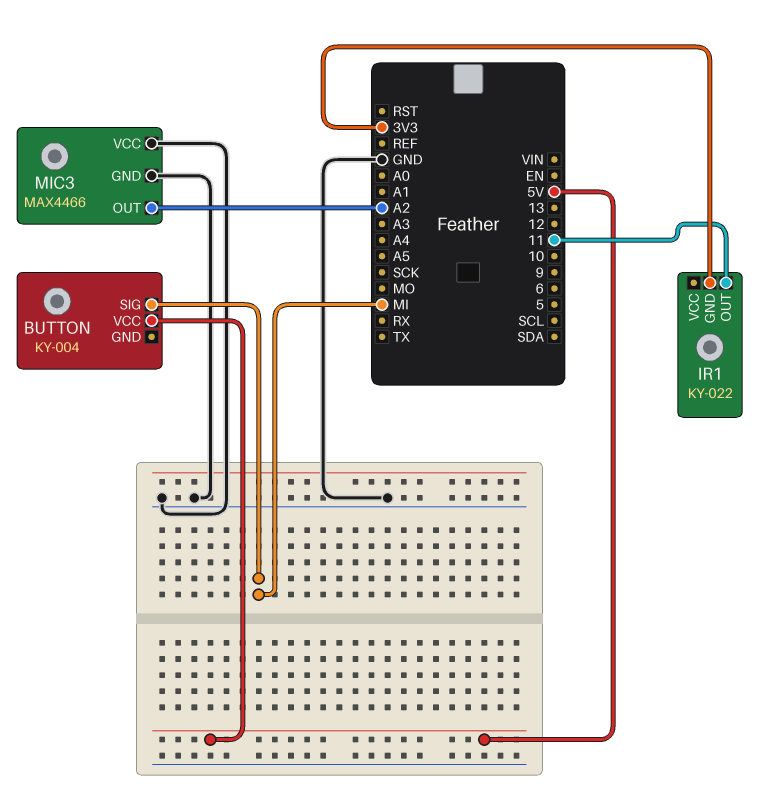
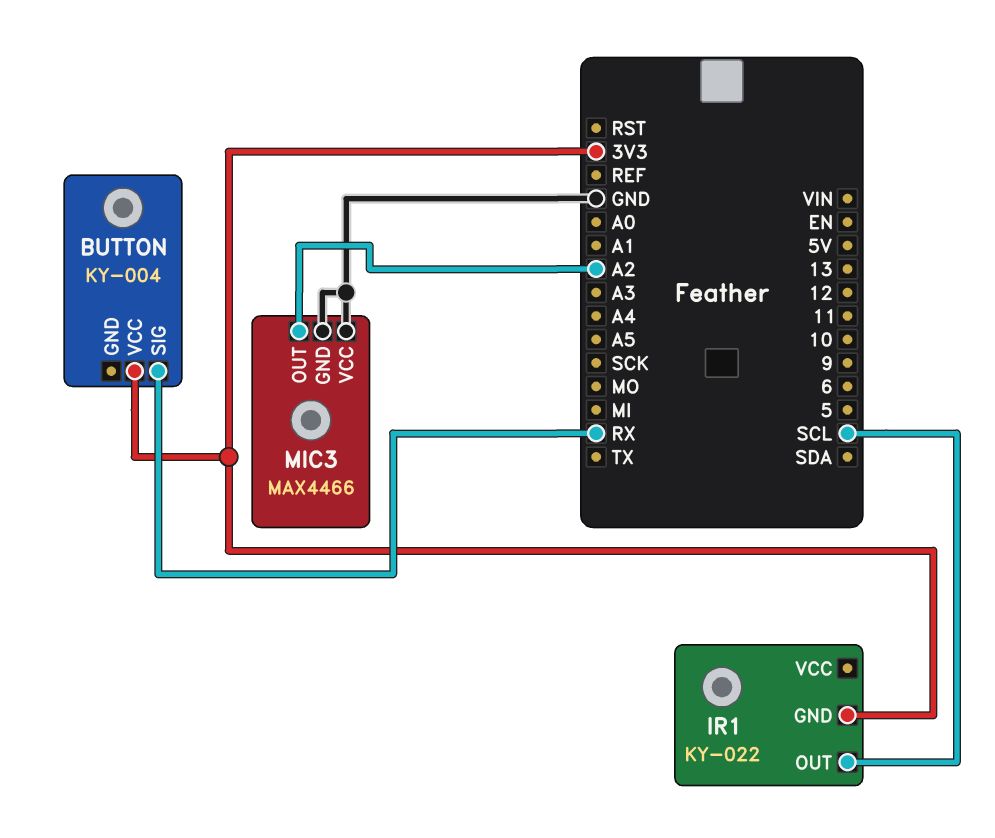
BUTTON pin SIG: MI -> RX
BUTTON pin VCC: 5V -> 3V3
IR1 pin OUT: 11 -> SCL

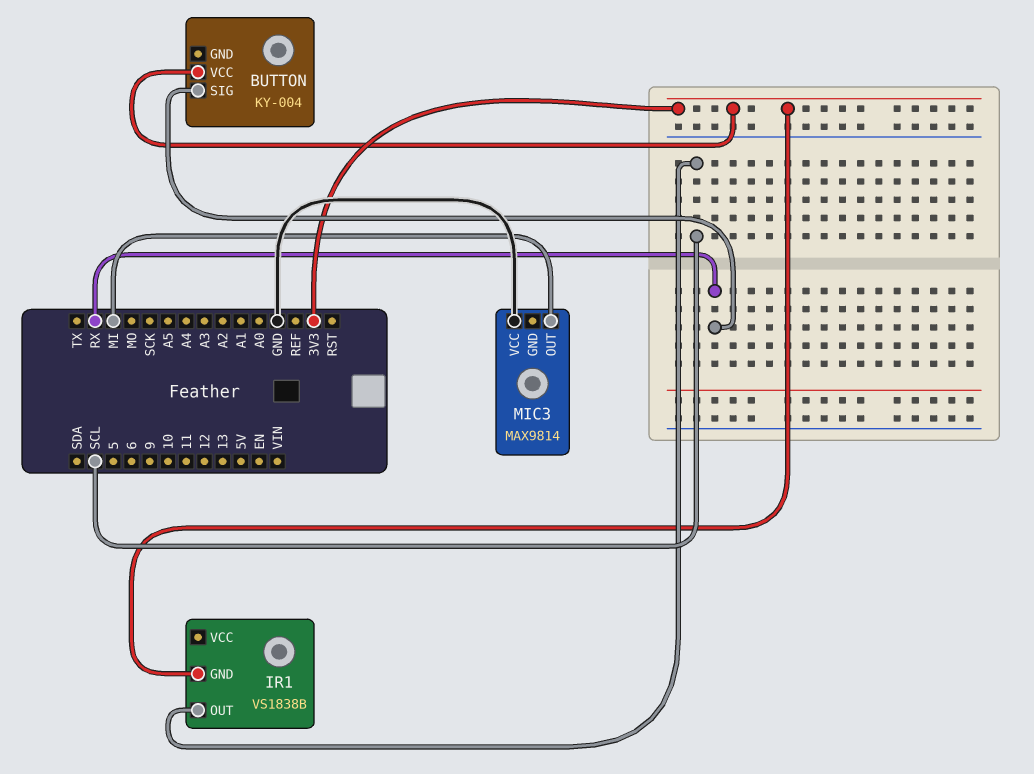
IR1: KY-022 -> VS1838B
MIC3: MAX4466 -> MAX9814
MIC3 pin GND: GND -> none
MIC3 pin OUT: A2 -> MI

